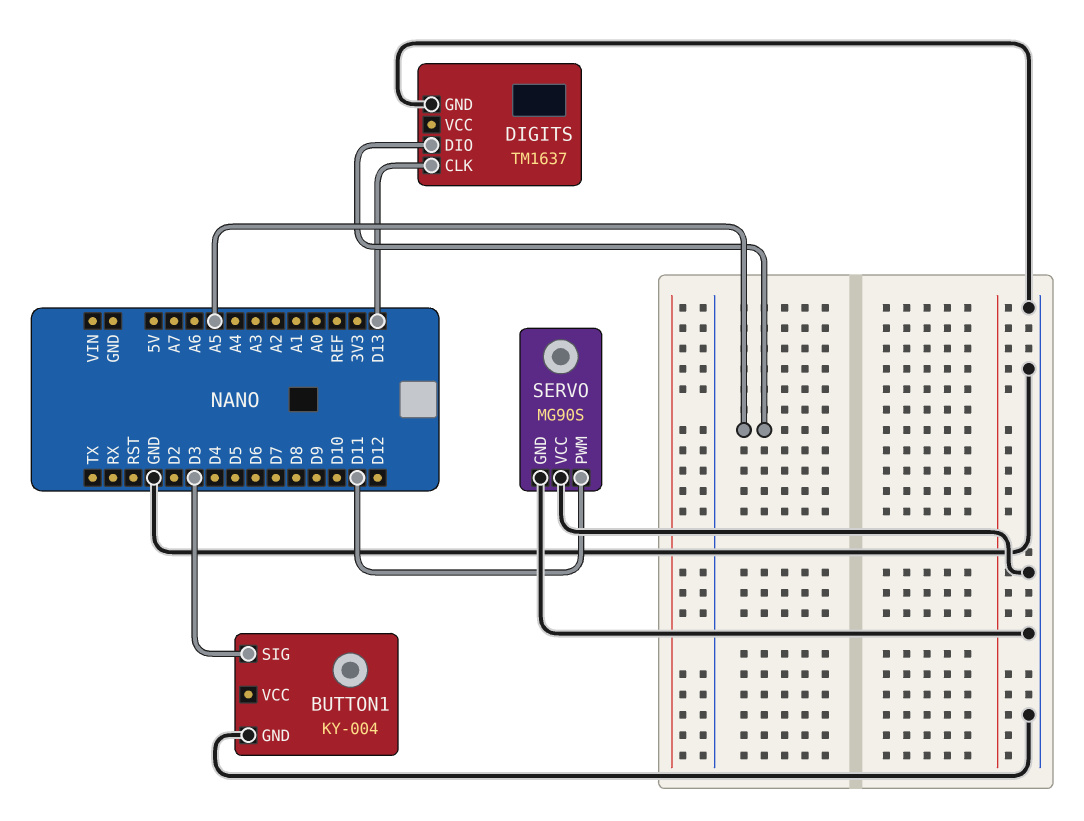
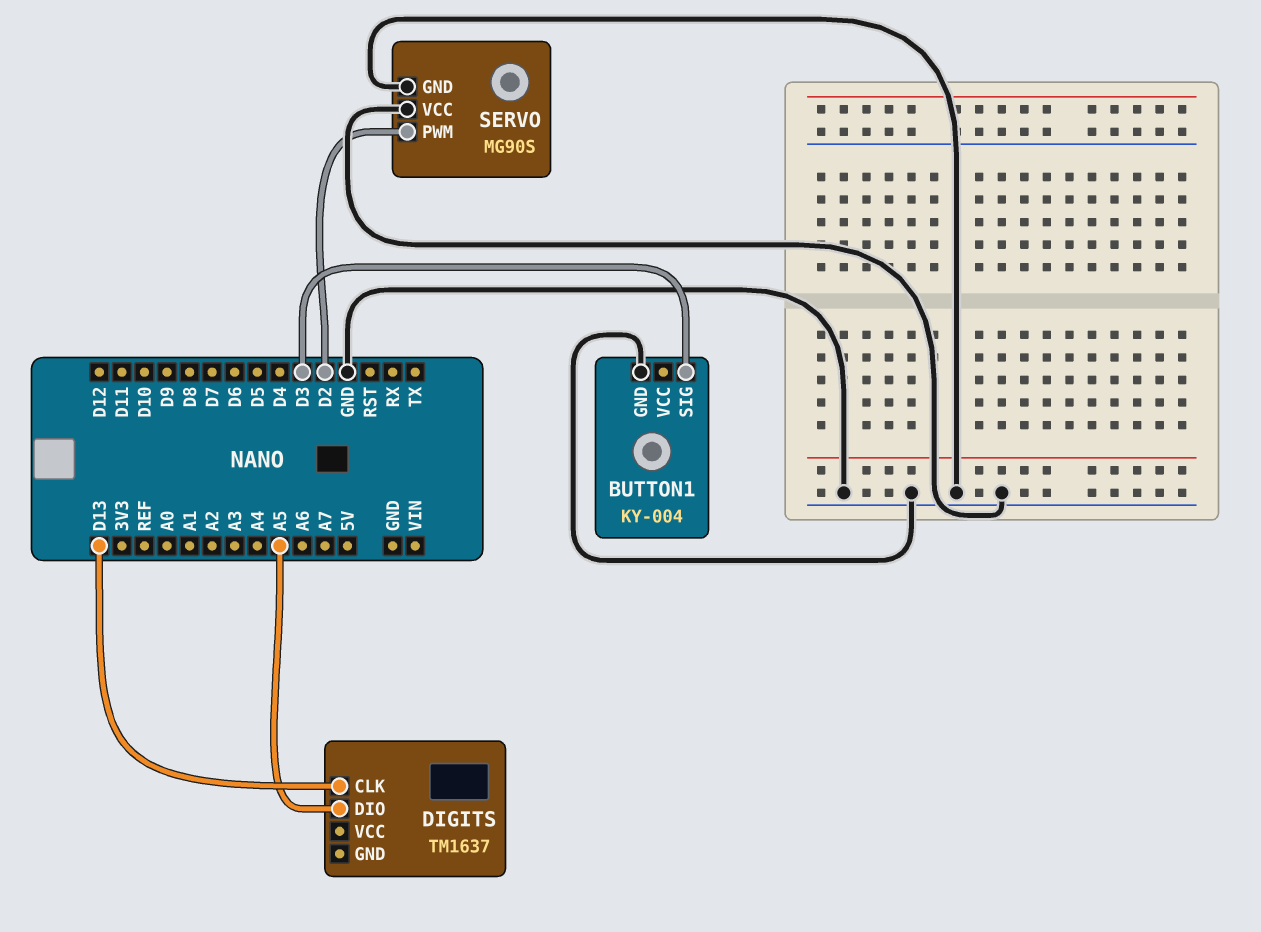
DIGITS pin GND: GND -> none
SERVO pin PWM: D11 -> D2

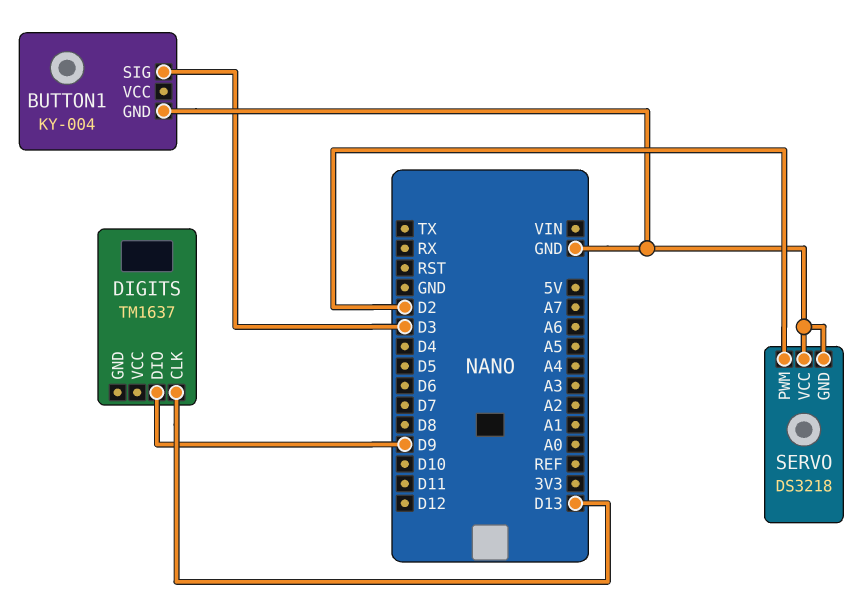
DIGITS pin DIO: A5 -> D9
SERVO: MG90S -> DS3218

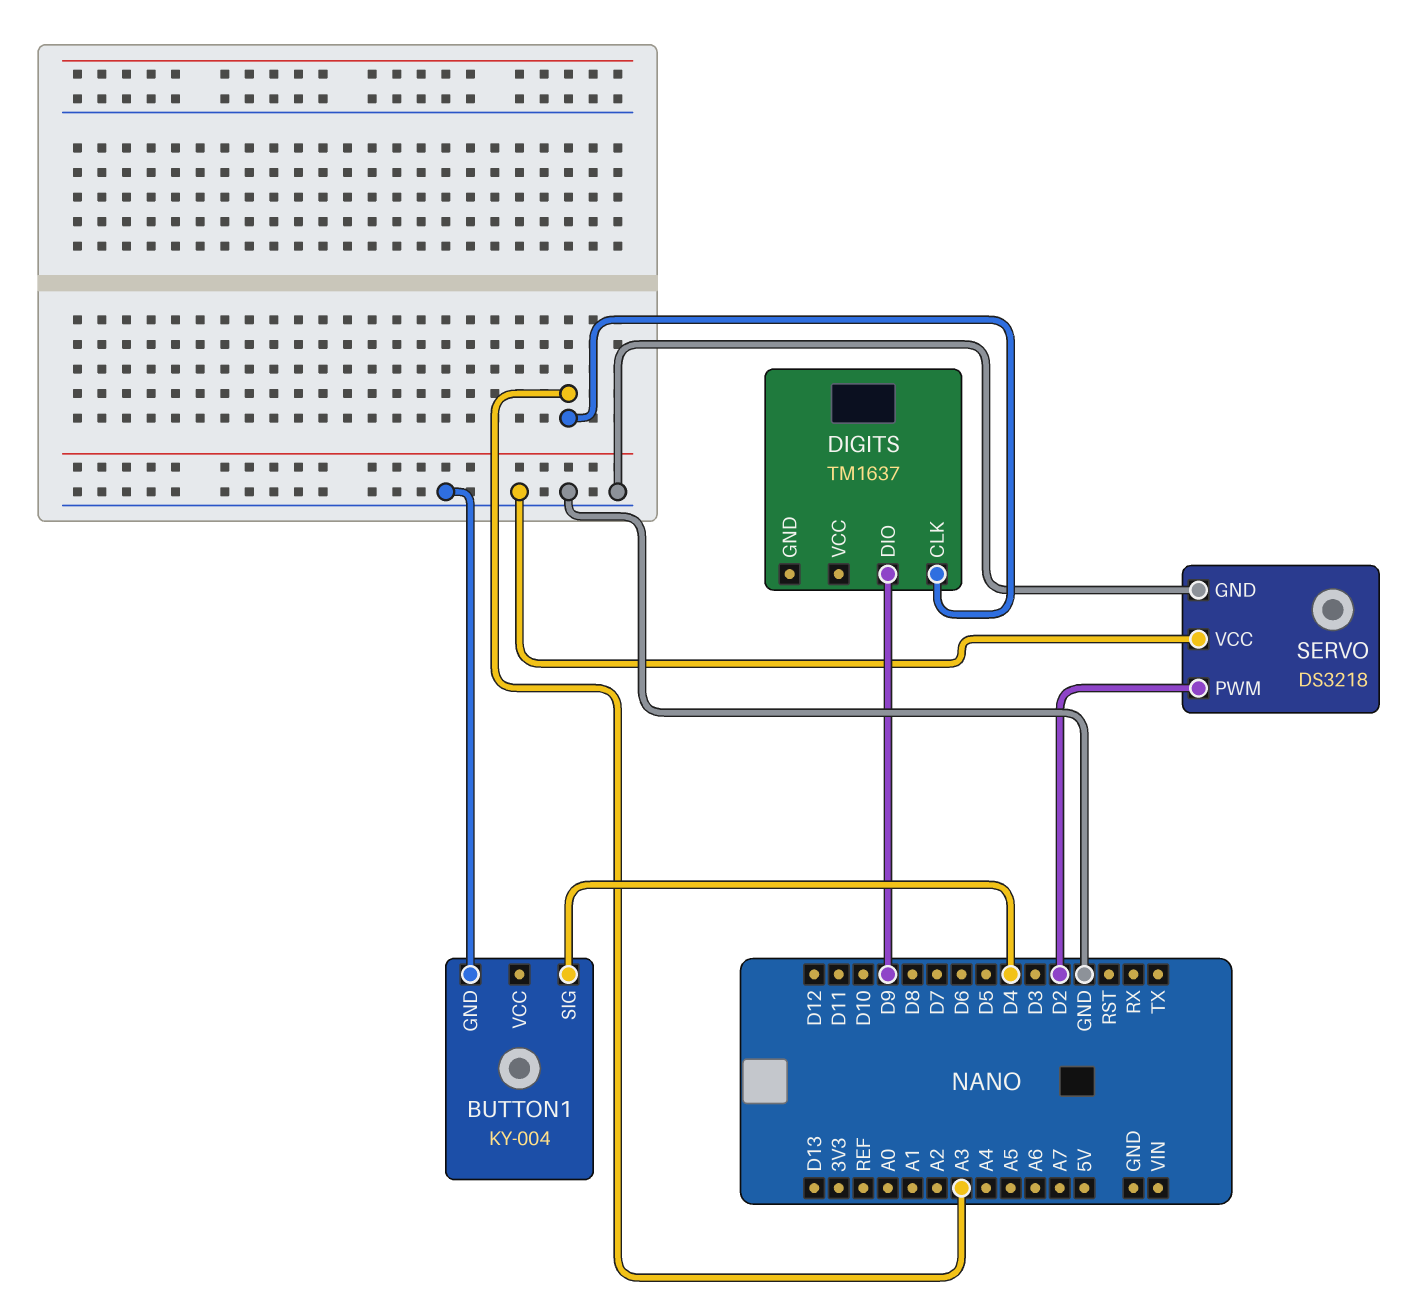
BUTTON1 pin SIG: D3 -> D4
DIGITS pin CLK: D13 -> A3

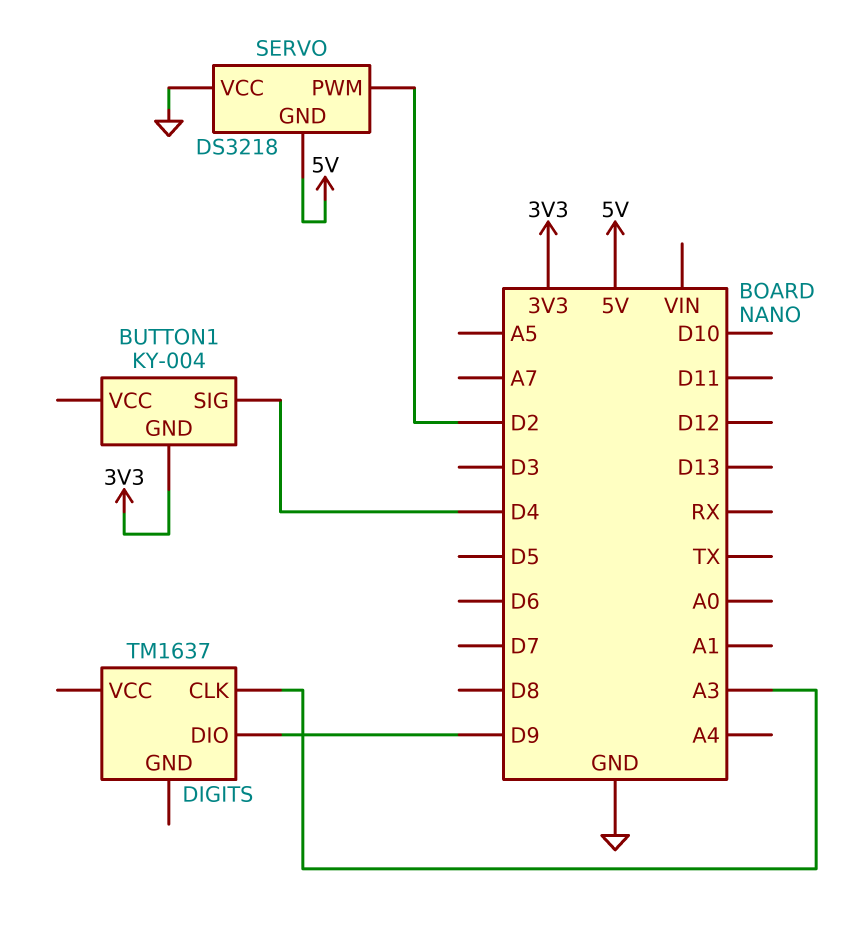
BUTTON1 pin GND: GND -> 3V3
SERVO pin GND: GND -> 5V

